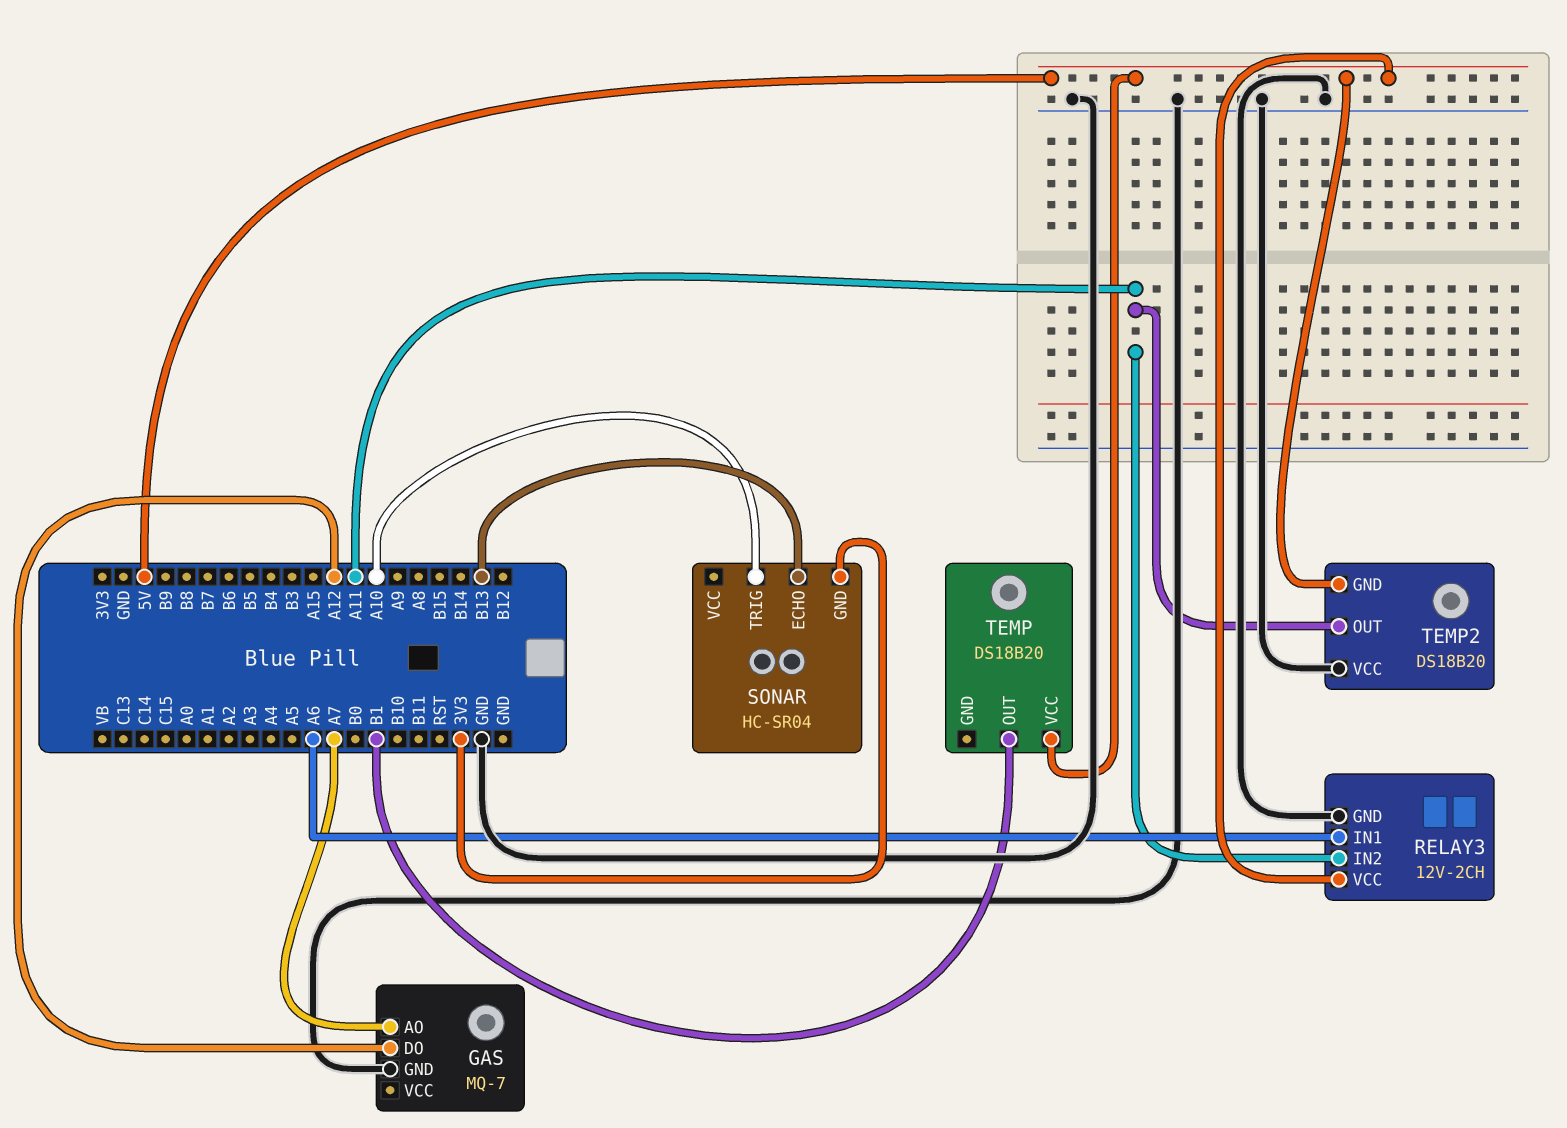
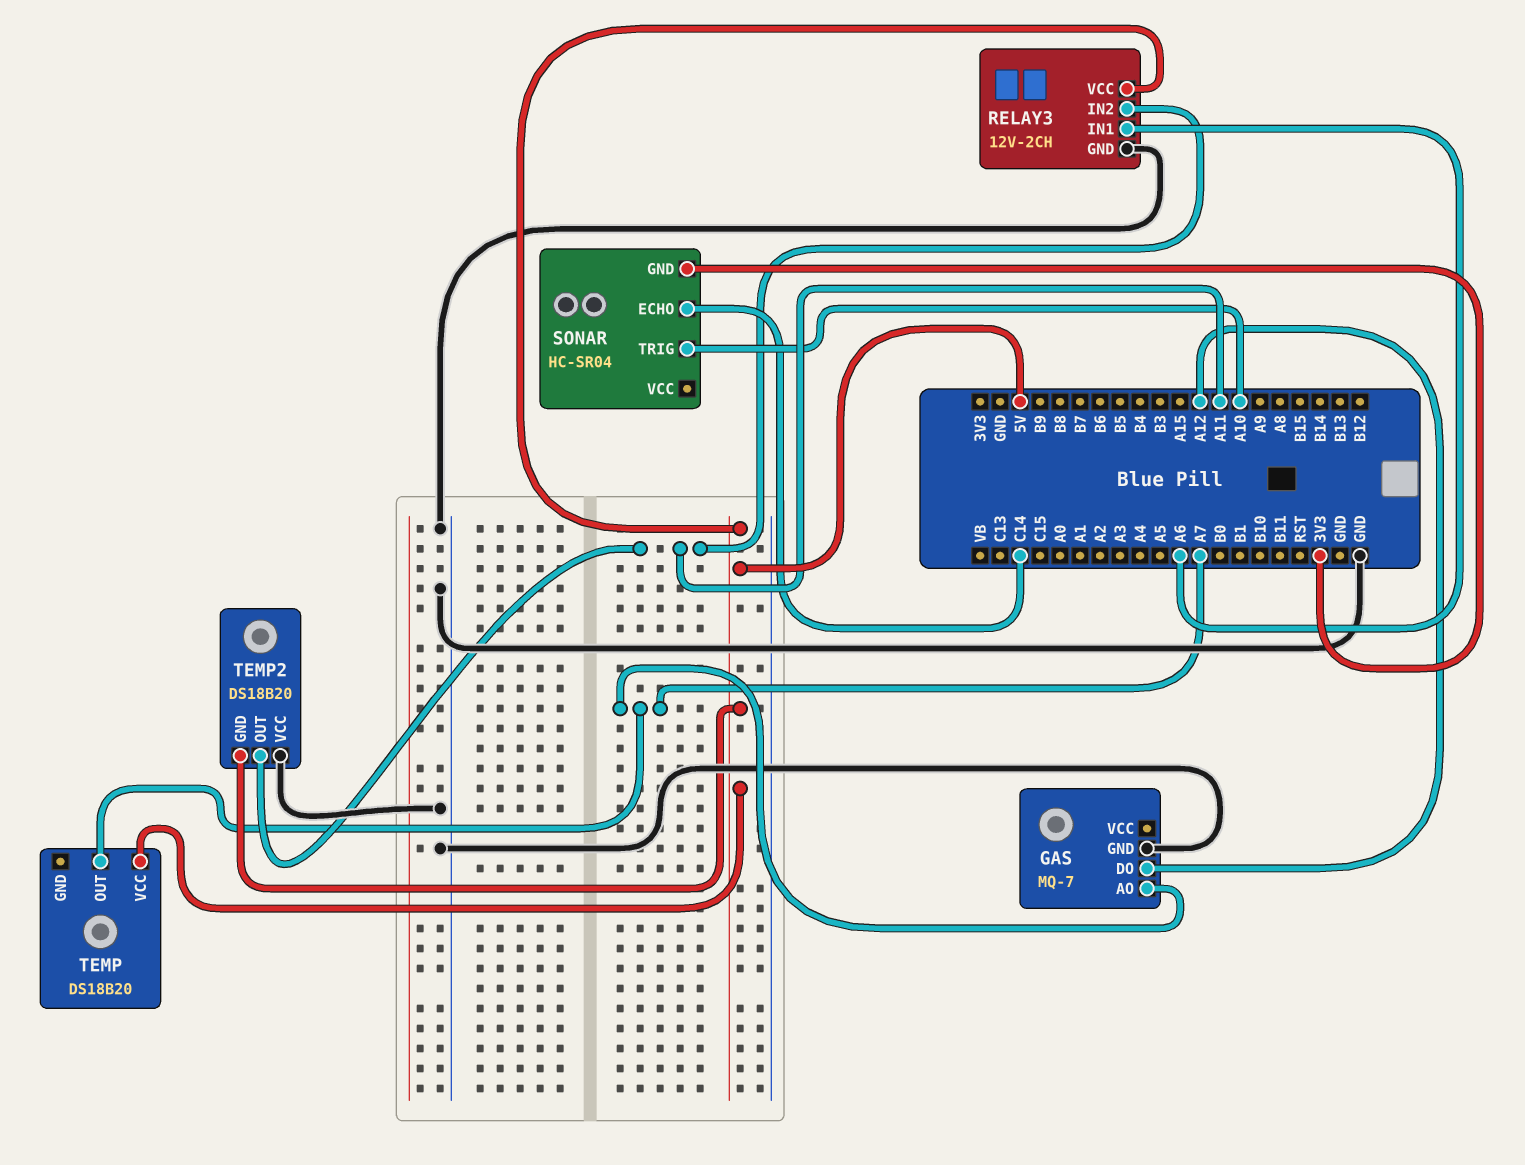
SONAR pin ECHO: B13 -> C14
TEMP pin OUT: B1 -> A7

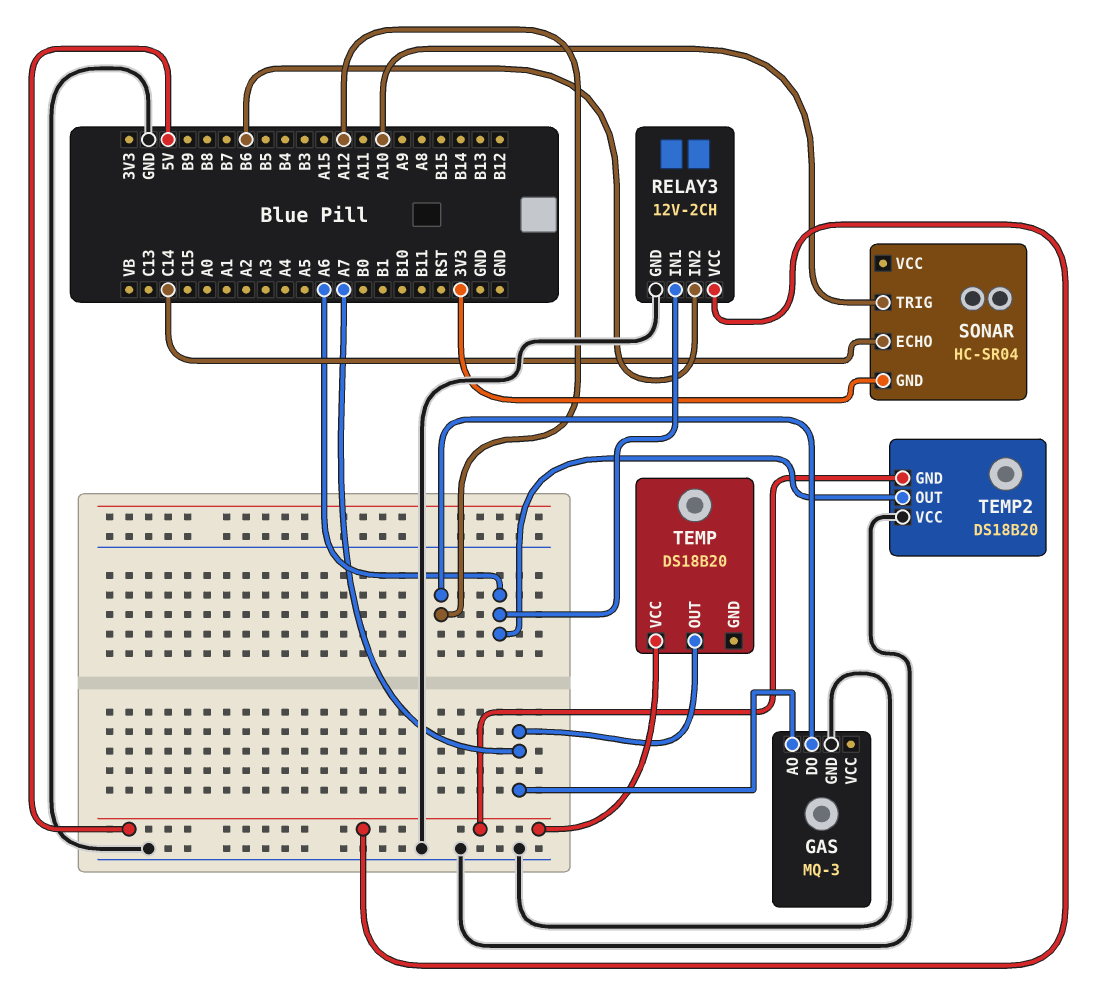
GAS: MQ-7 -> MQ-3
RELAY3 pin IN2: A11 -> B6
TEMP2 pin OUT: A11 -> A6

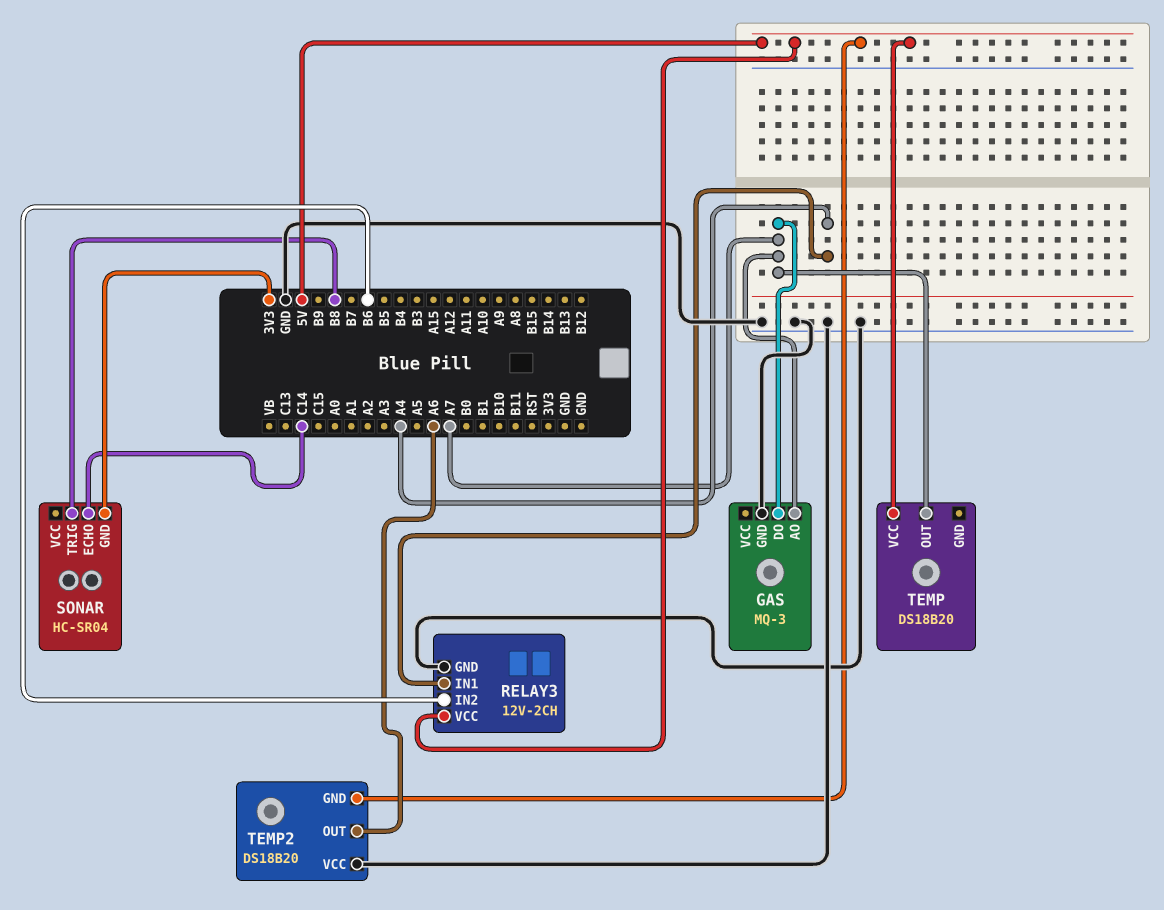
GAS pin DO: A12 -> A7
RELAY3 pin IN1: A6 -> A4
SONAR pin TRIG: A10 -> B8

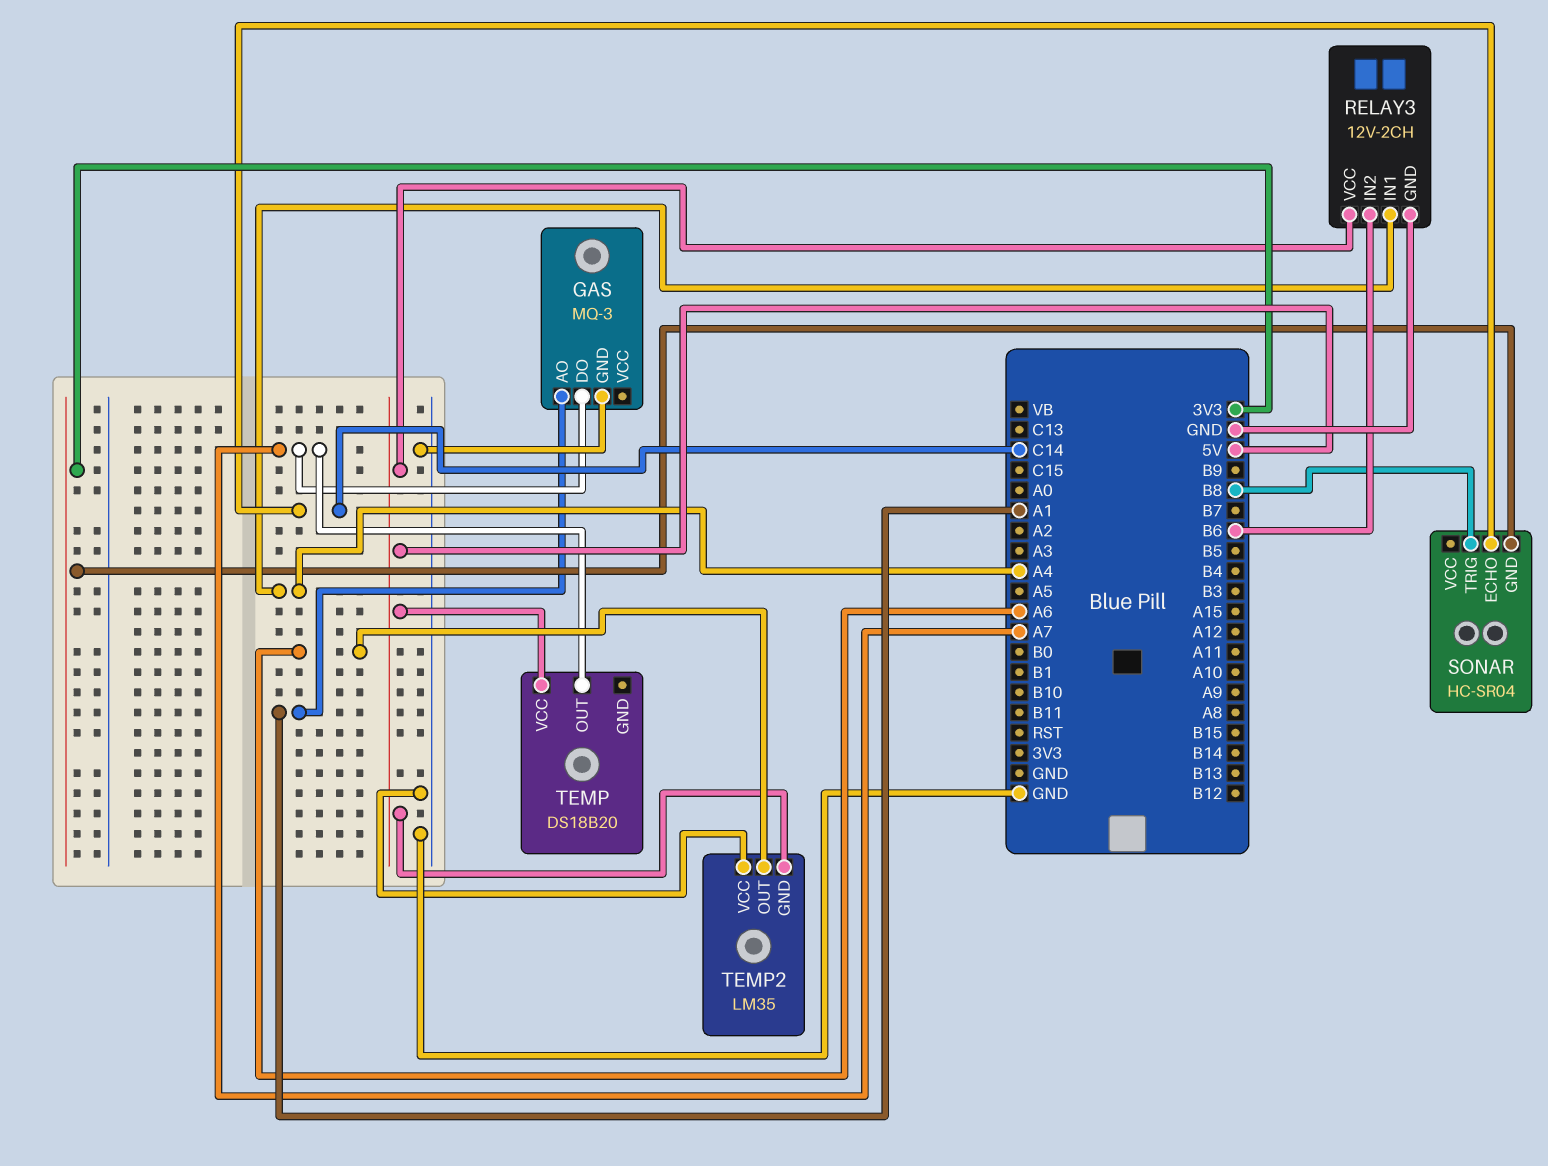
GAS pin AO: A7 -> A1
TEMP2: DS18B20 -> LM35

